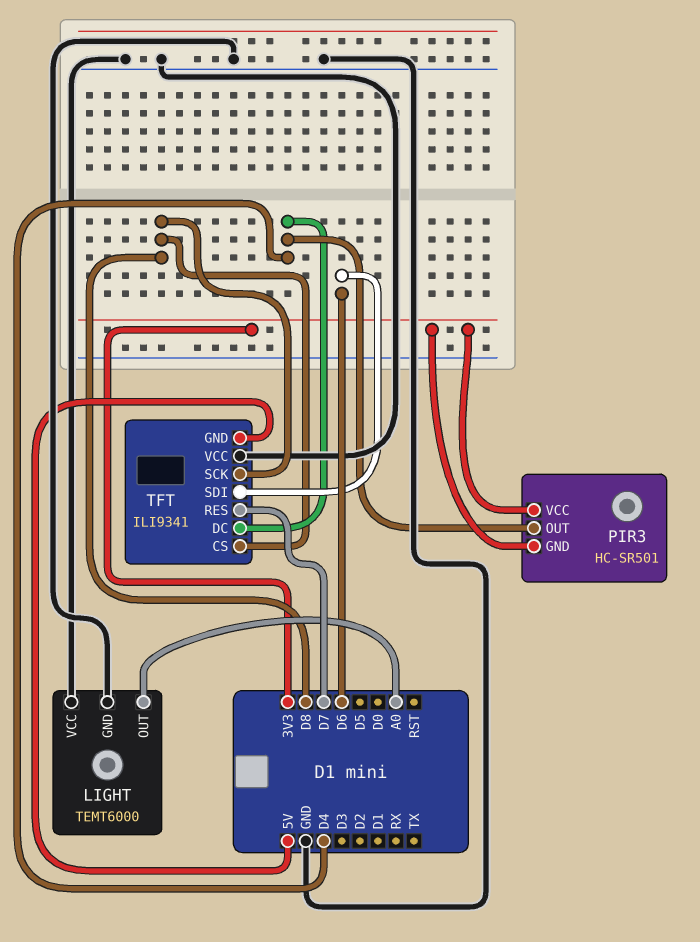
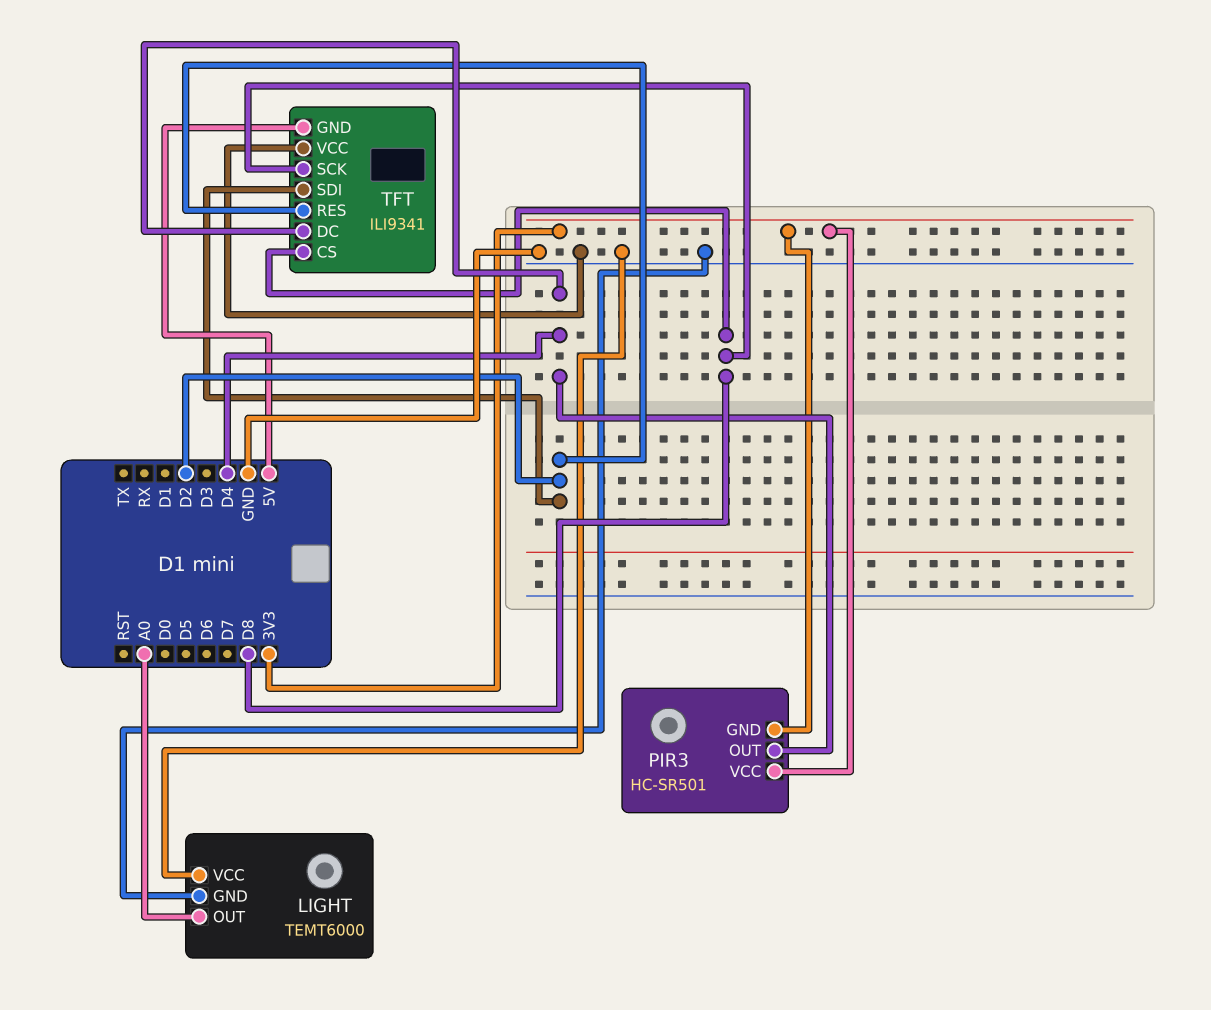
TFT pin RES: D7 -> D2
TFT pin SDI: D6 -> D2

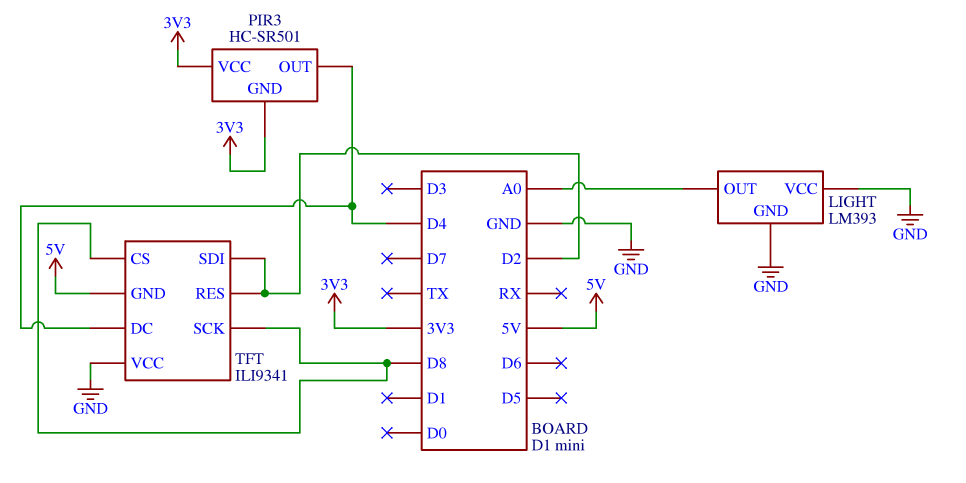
LIGHT: TEMT6000 -> LM393

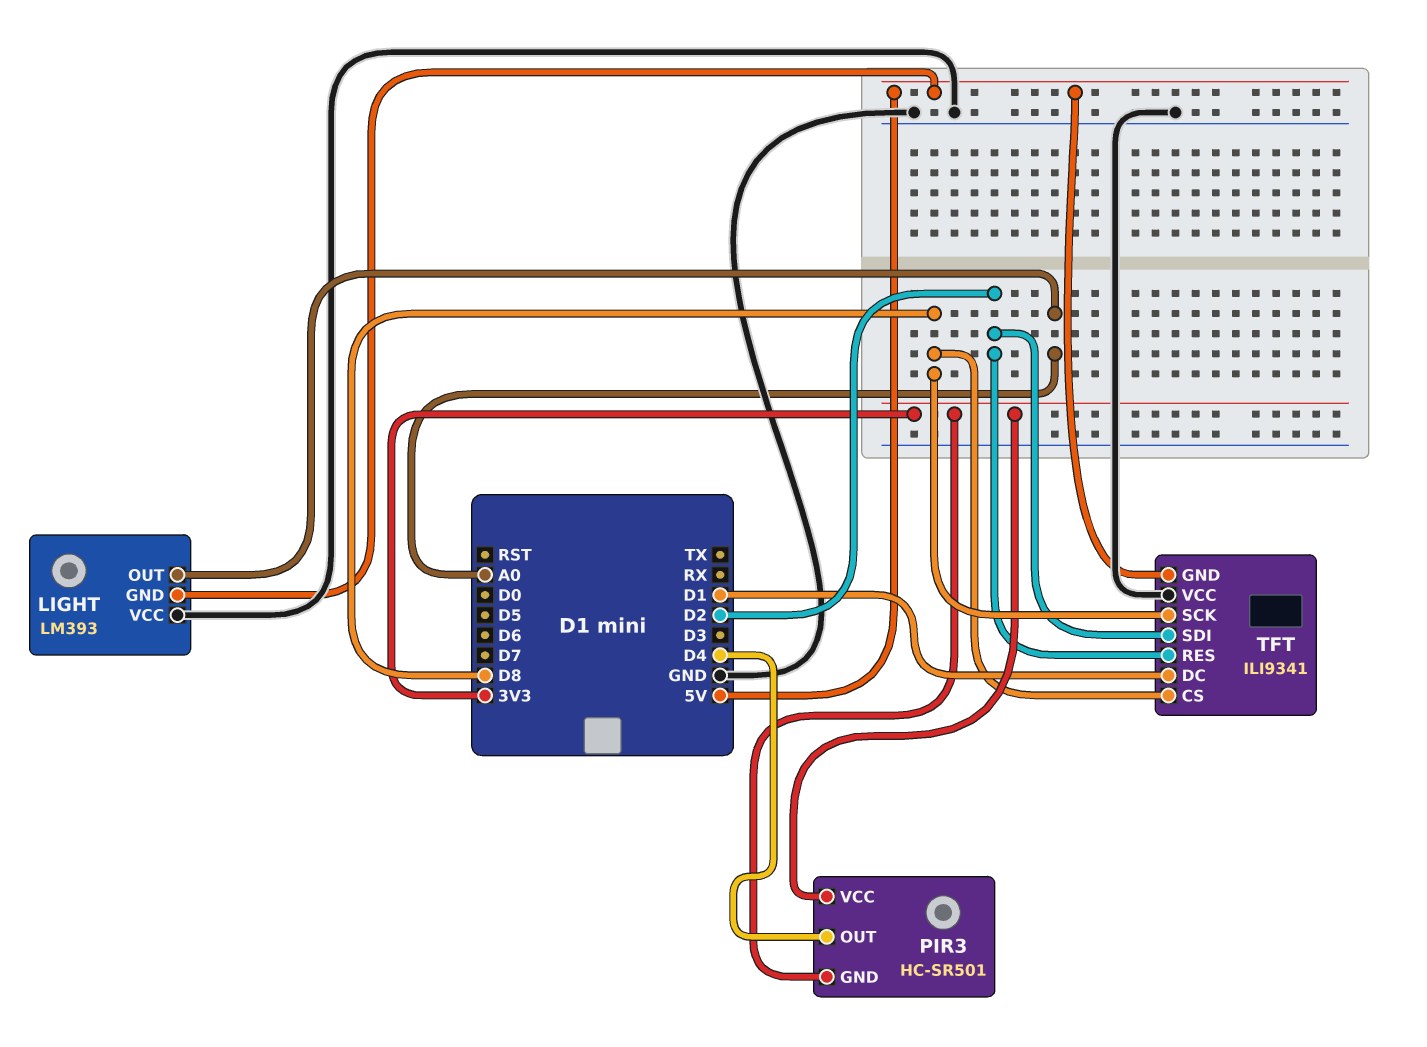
LIGHT pin GND: GND -> 5V
TFT pin DC: D4 -> D1

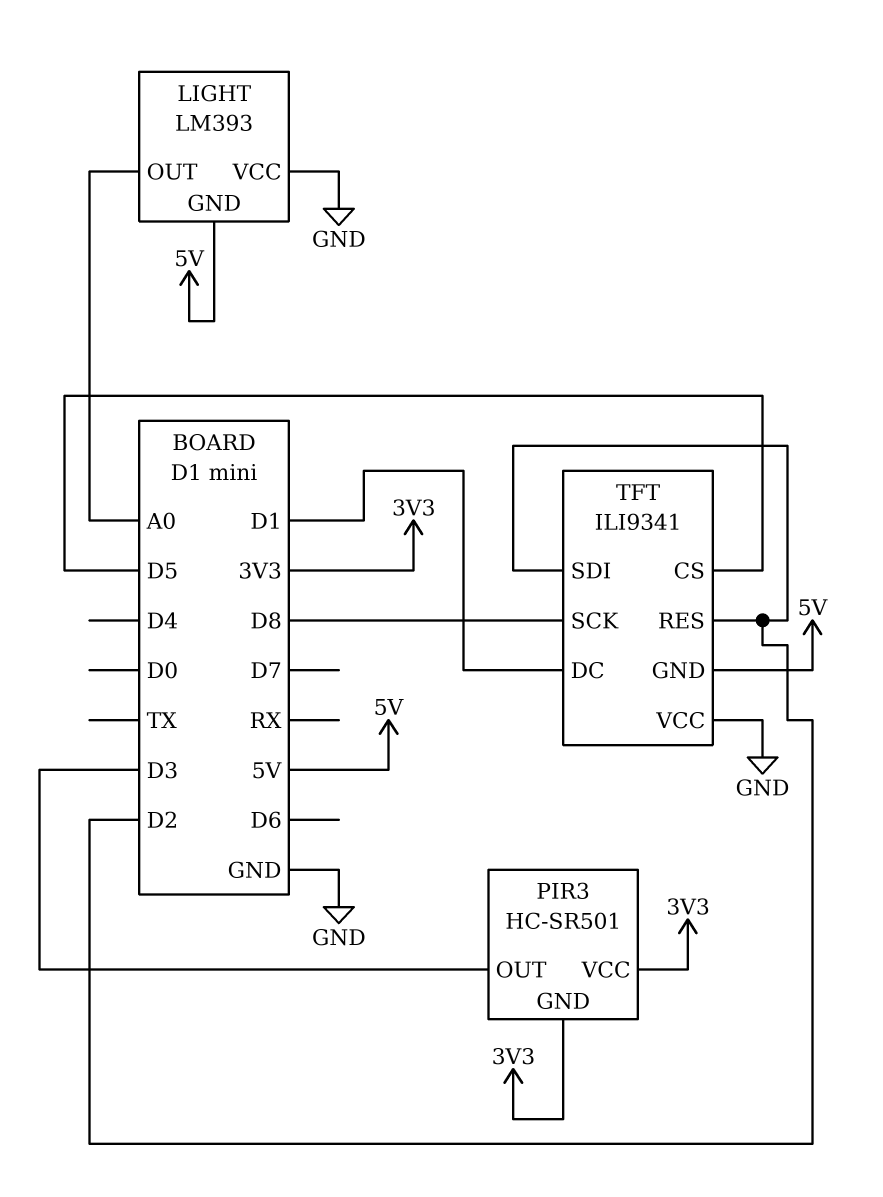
PIR3 pin OUT: D4 -> D3
TFT pin CS: D8 -> D5

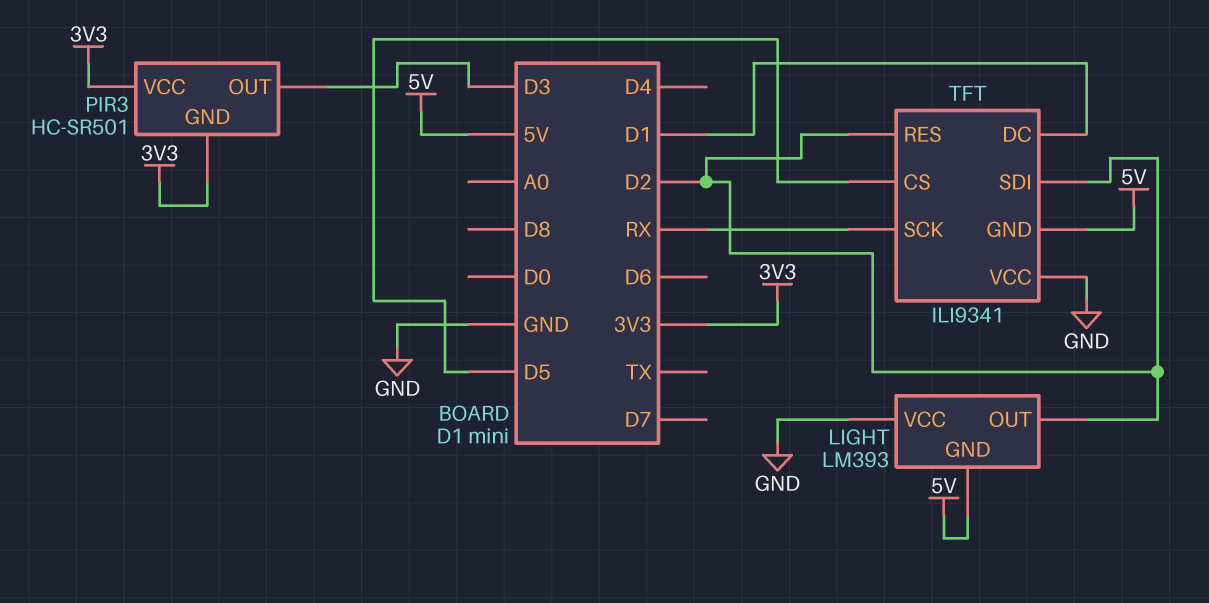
LIGHT pin OUT: A0 -> D2
TFT pin SCK: D8 -> RX

